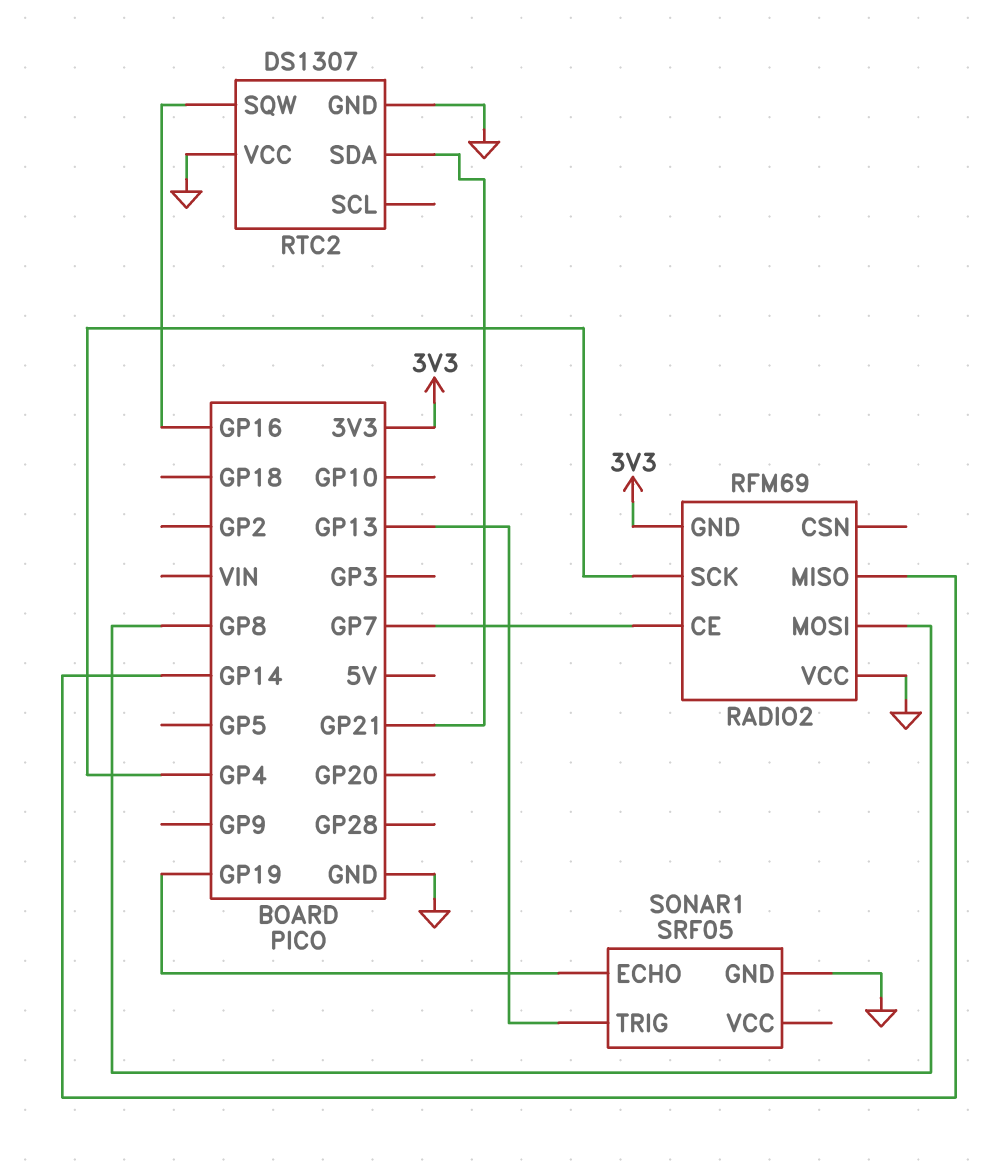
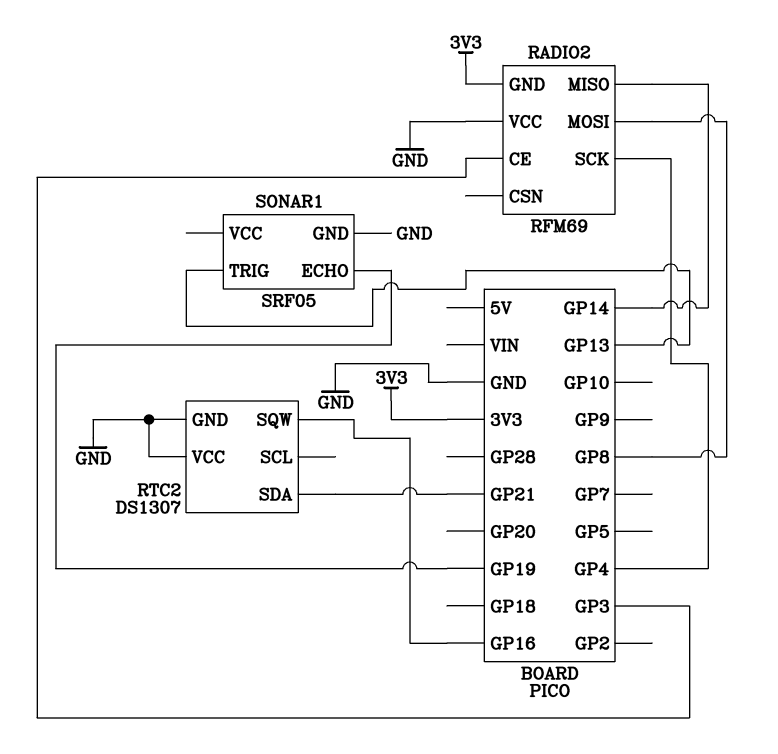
RADIO2 pin CE: GP7 -> GP3

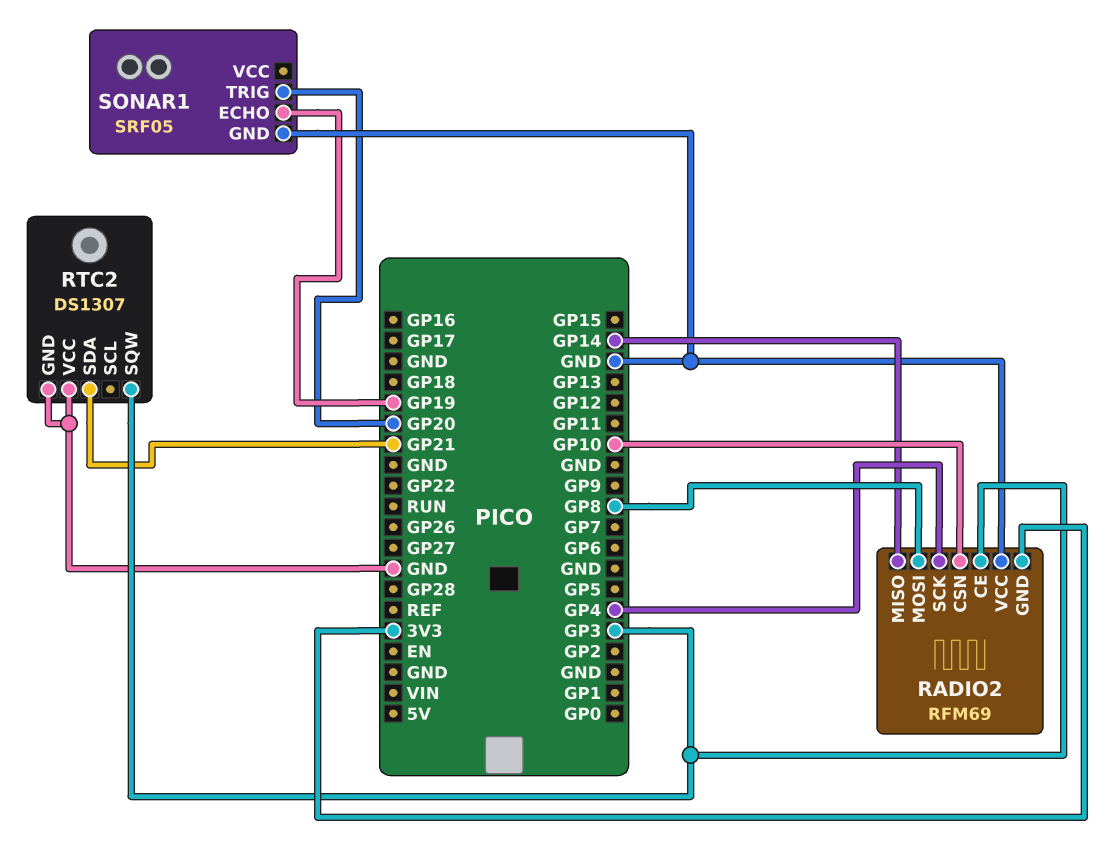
RADIO2 pin CSN: none -> GP10
RTC2 pin SQW: GP16 -> GP3
SONAR1 pin TRIG: GP13 -> GP20

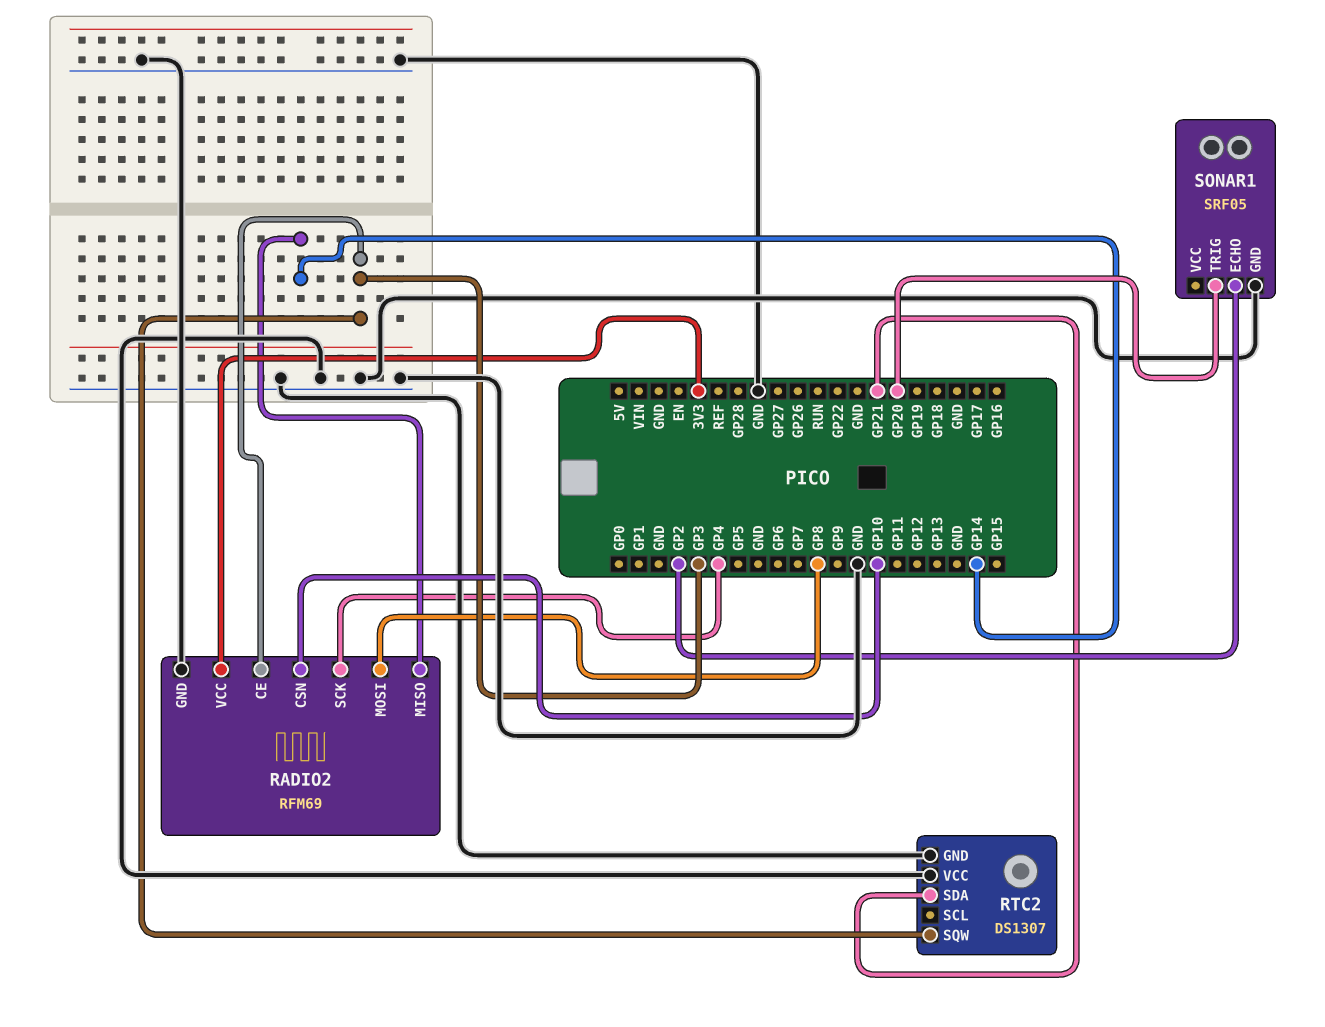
RADIO2 pin GND: 3V3 -> GND
RADIO2 pin VCC: GND -> 3V3
SONAR1 pin ECHO: GP19 -> GP2

